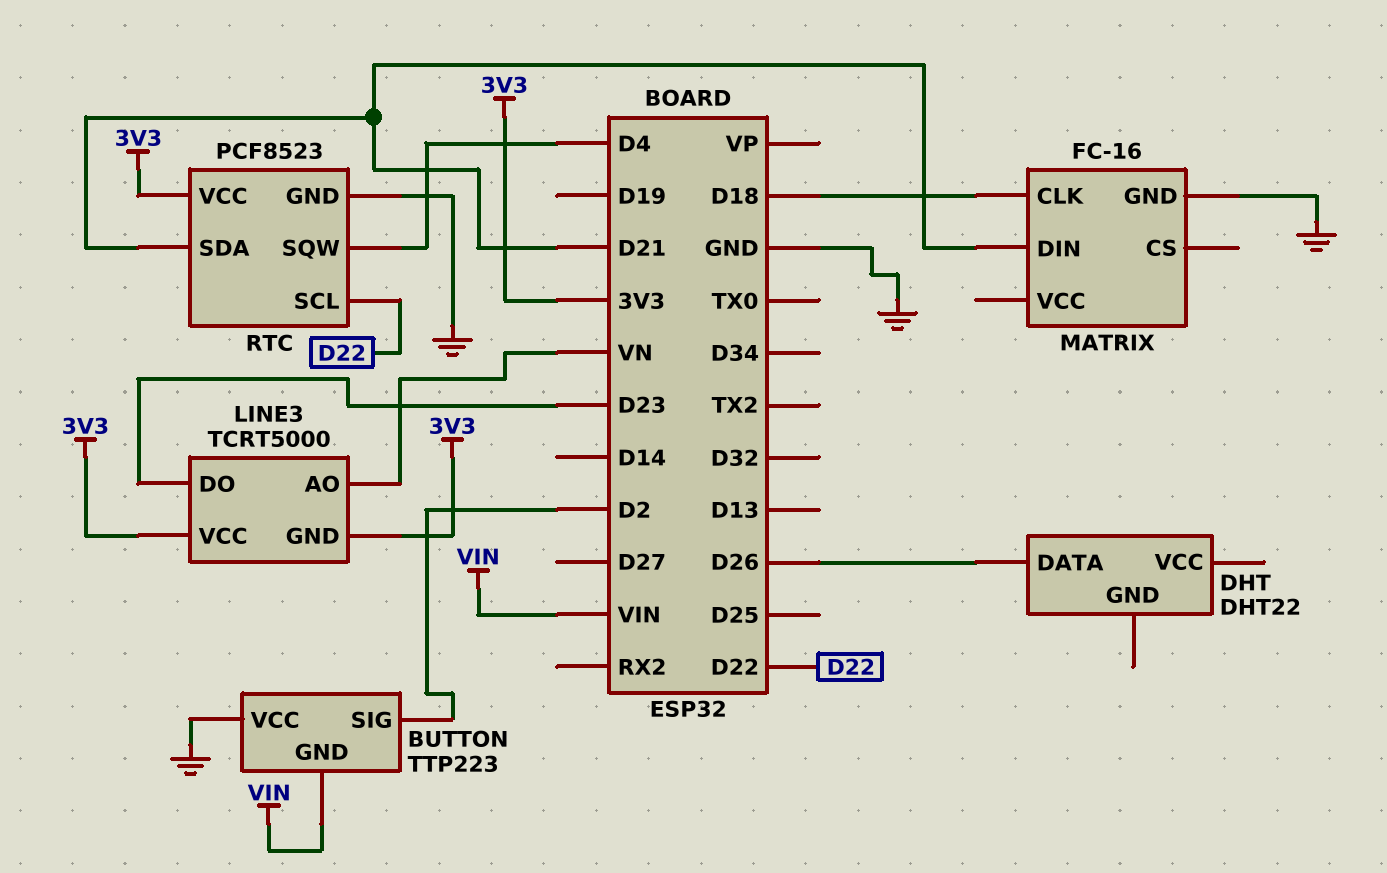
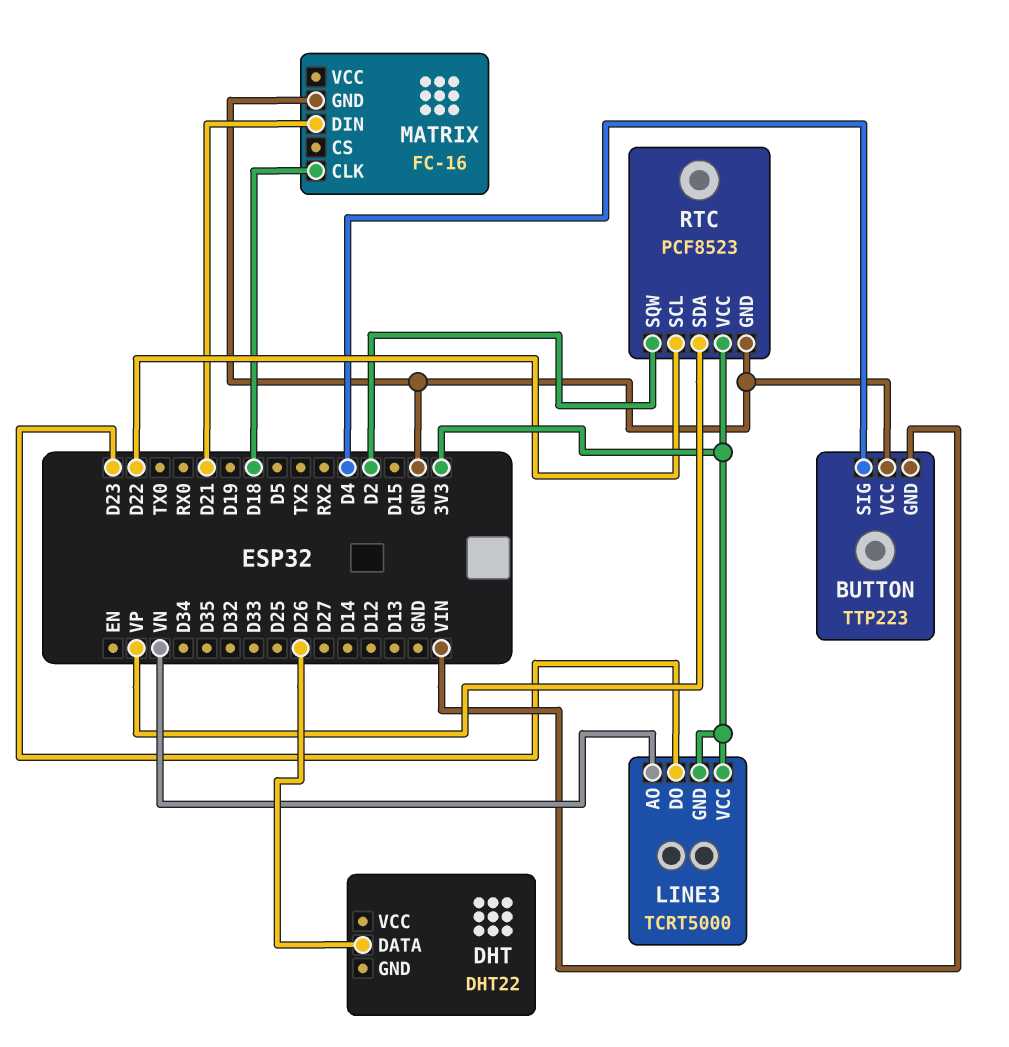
BUTTON pin SIG: D2 -> D4
RTC pin SDA: D21 -> VP
RTC pin SQW: D4 -> D2

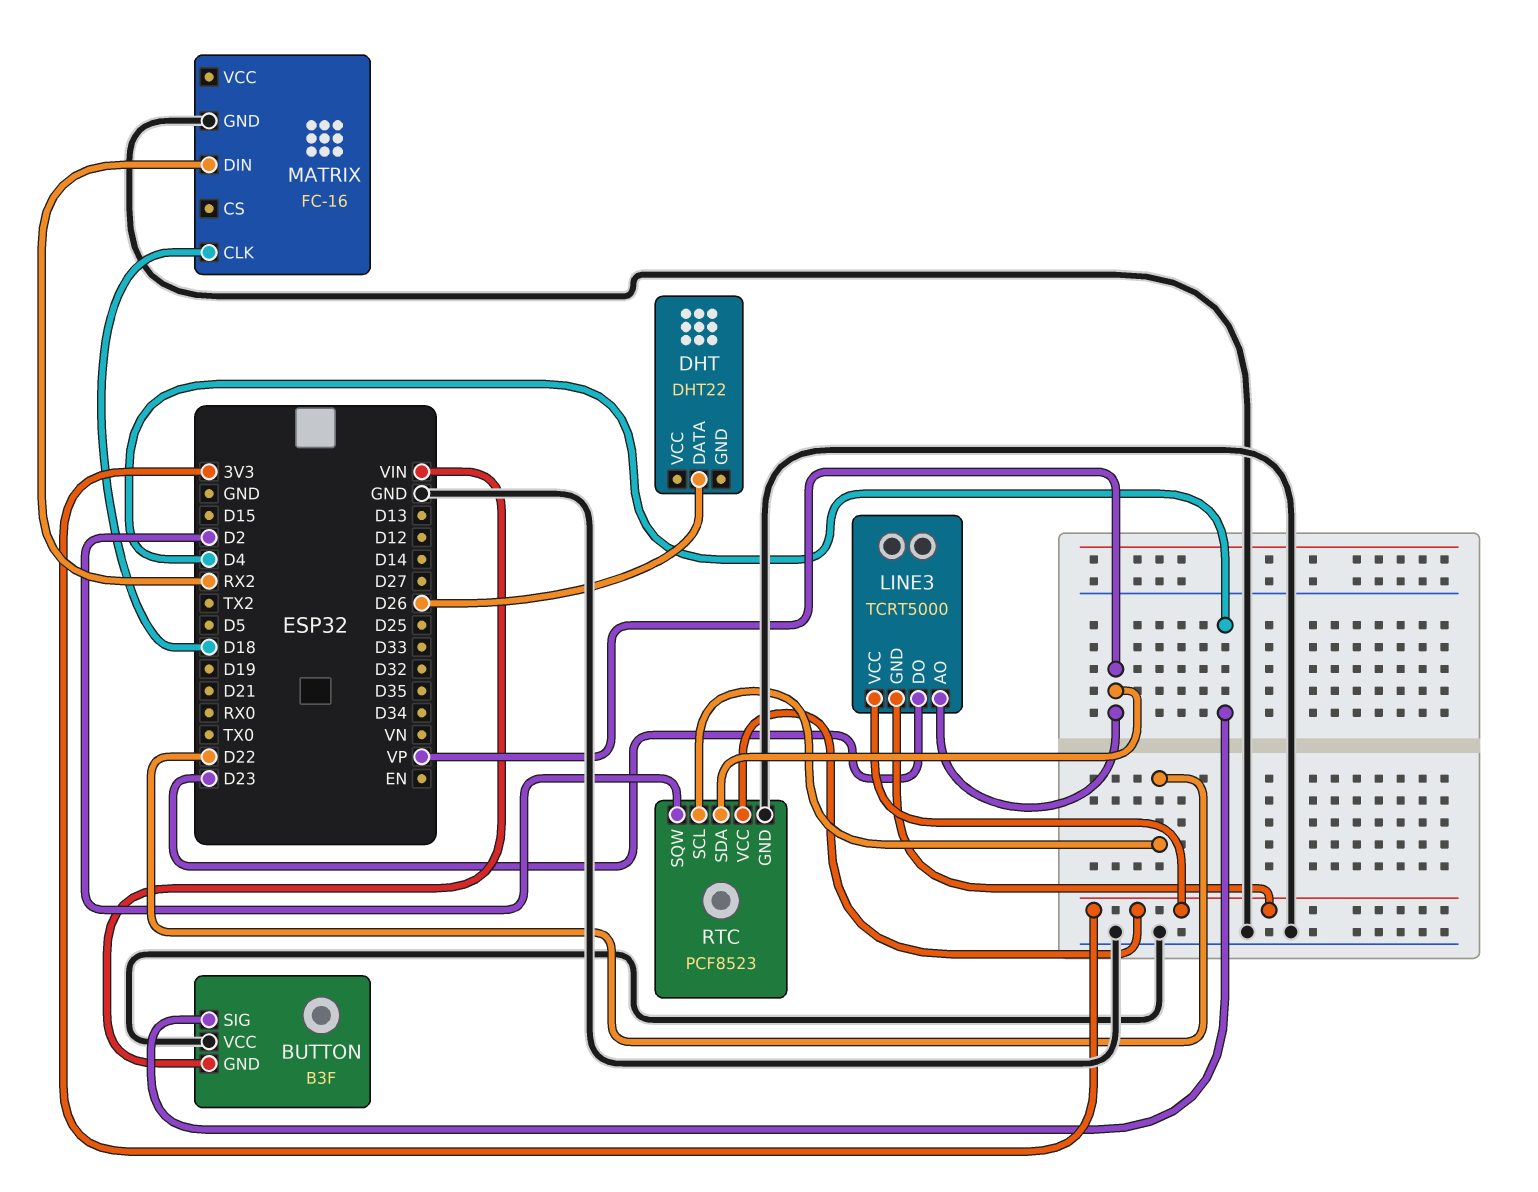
BUTTON: TTP223 -> B3F
LINE3 pin AO: VN -> VP
MATRIX pin DIN: D21 -> RX2

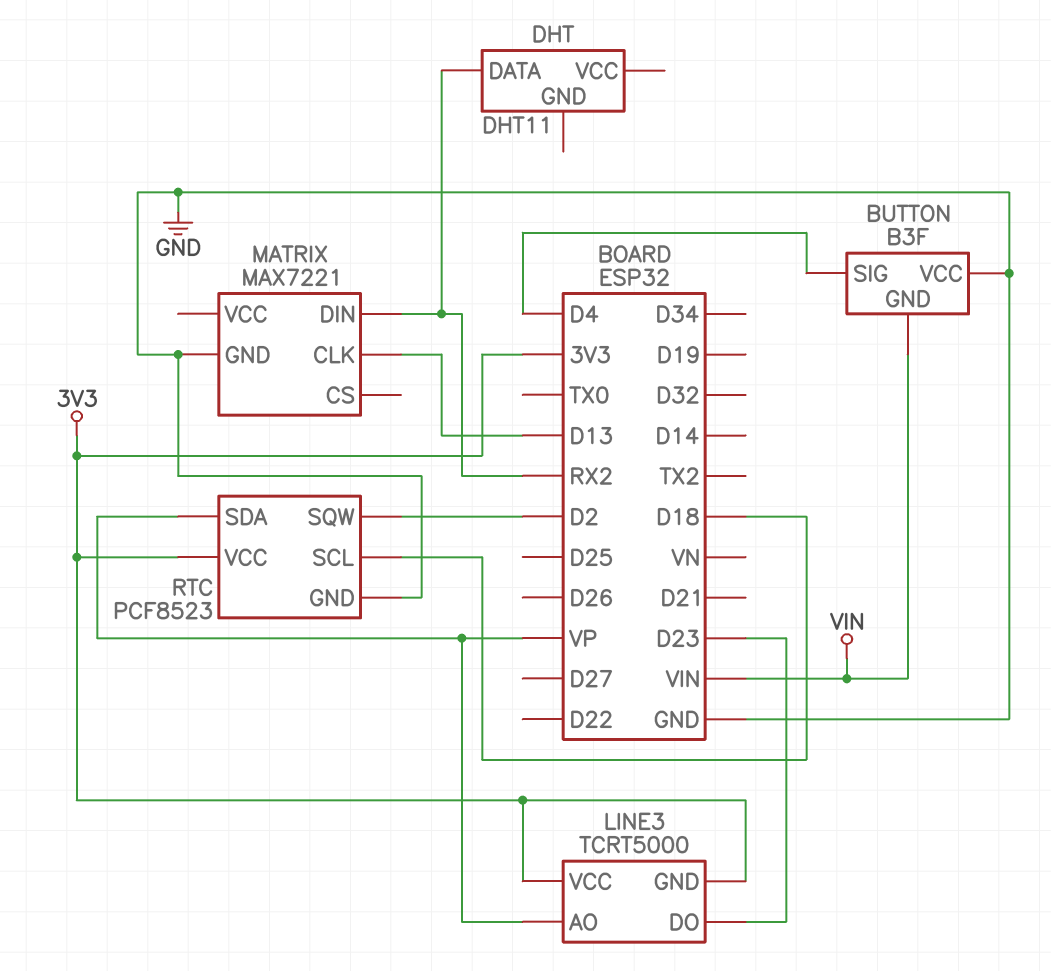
DHT: DHT22 -> DHT11
DHT pin DATA: D26 -> RX2
MATRIX: FC-16 -> MAX7221
MATRIX pin CLK: D18 -> D13
RTC pin SCL: D22 -> D18

